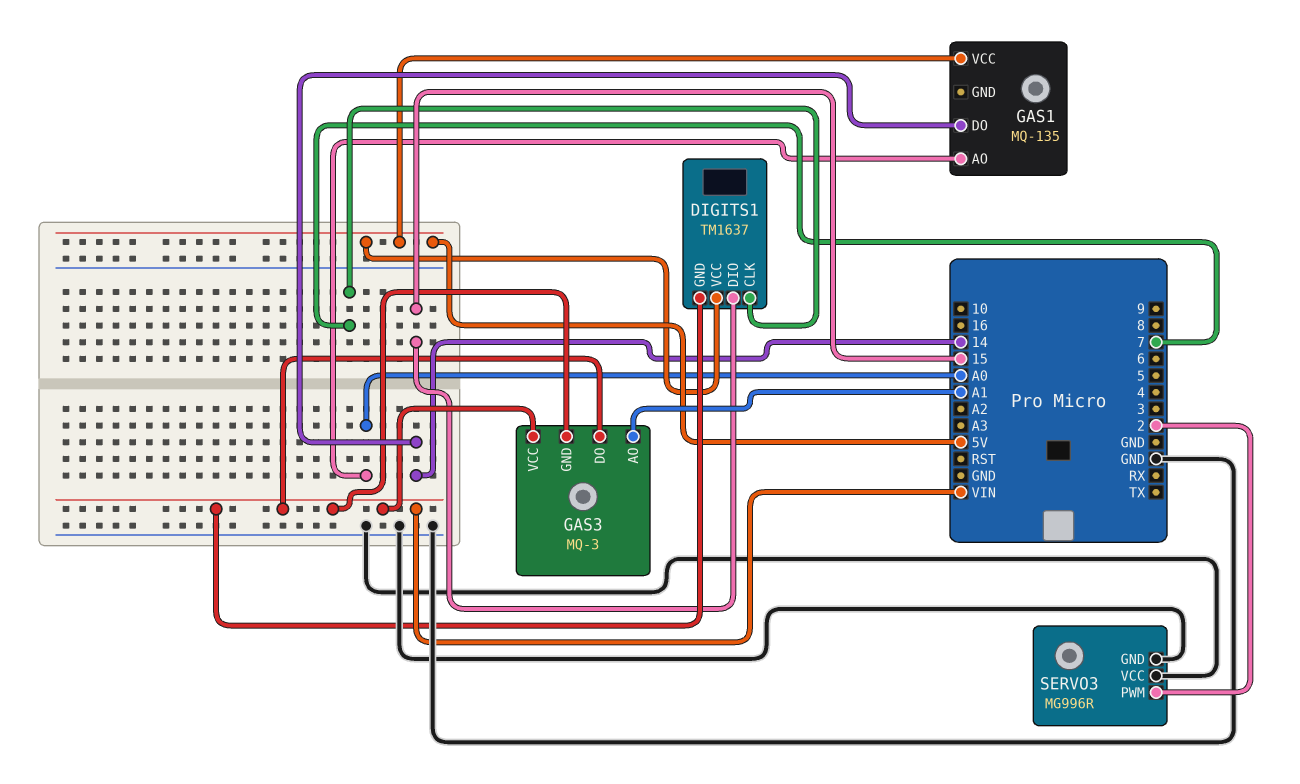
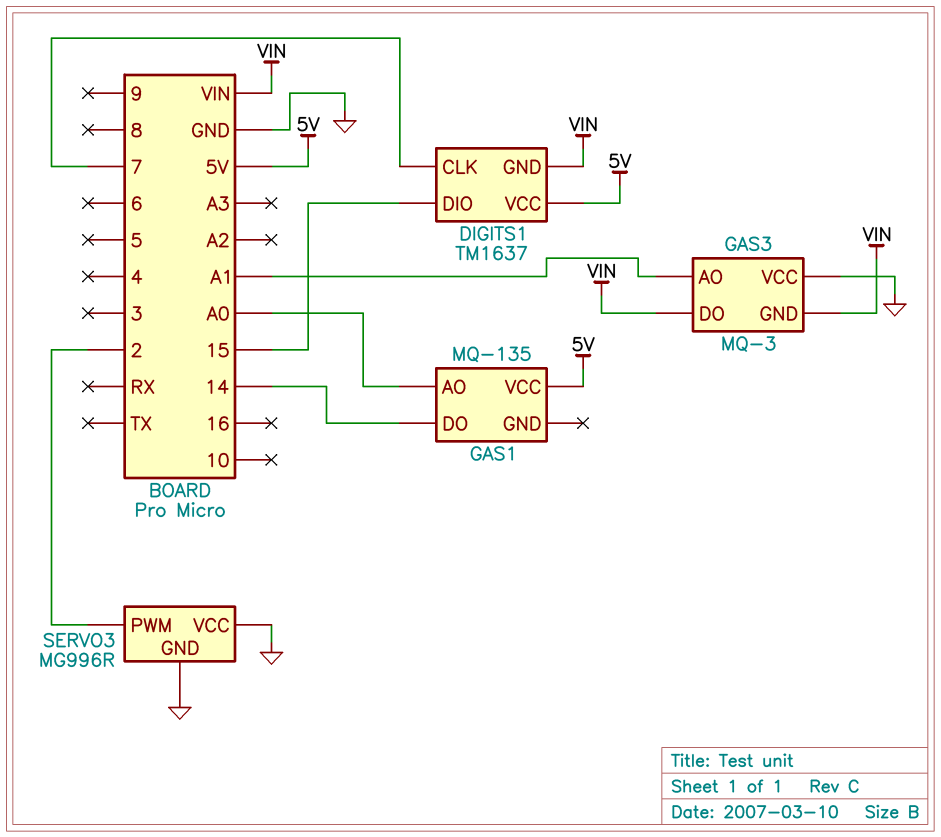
GAS3 pin VCC: VIN -> GND

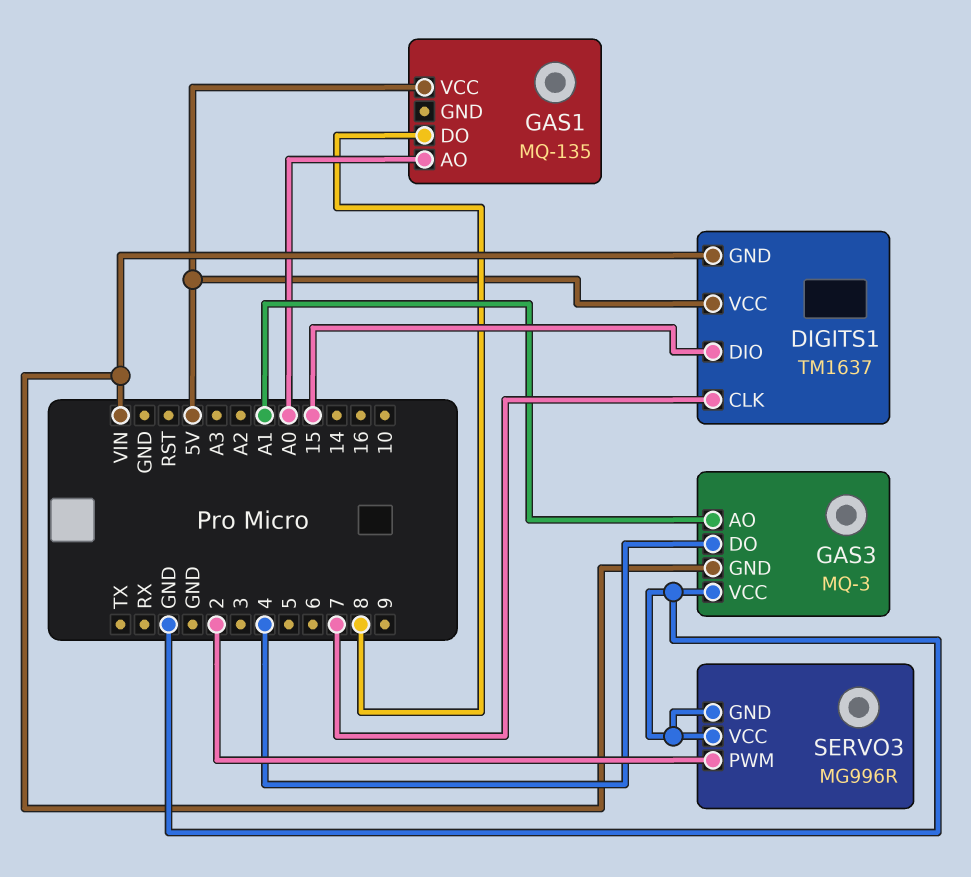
GAS1 pin DO: 14 -> 8
GAS3 pin DO: VIN -> 4

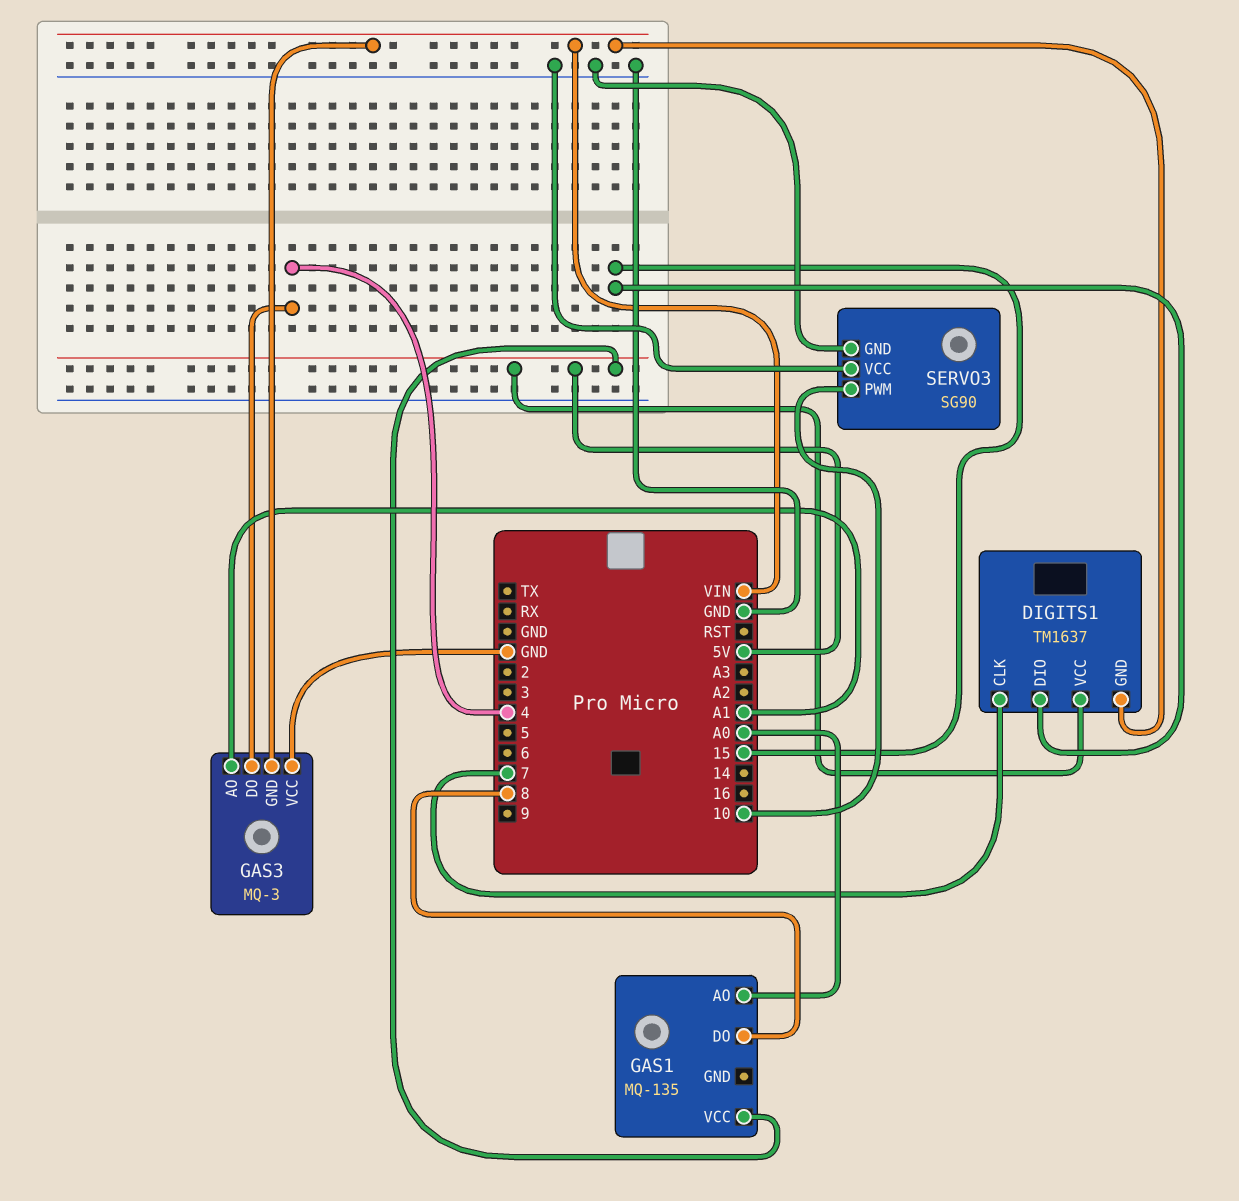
SERVO3: MG996R -> SG90
SERVO3 pin PWM: 2 -> 10

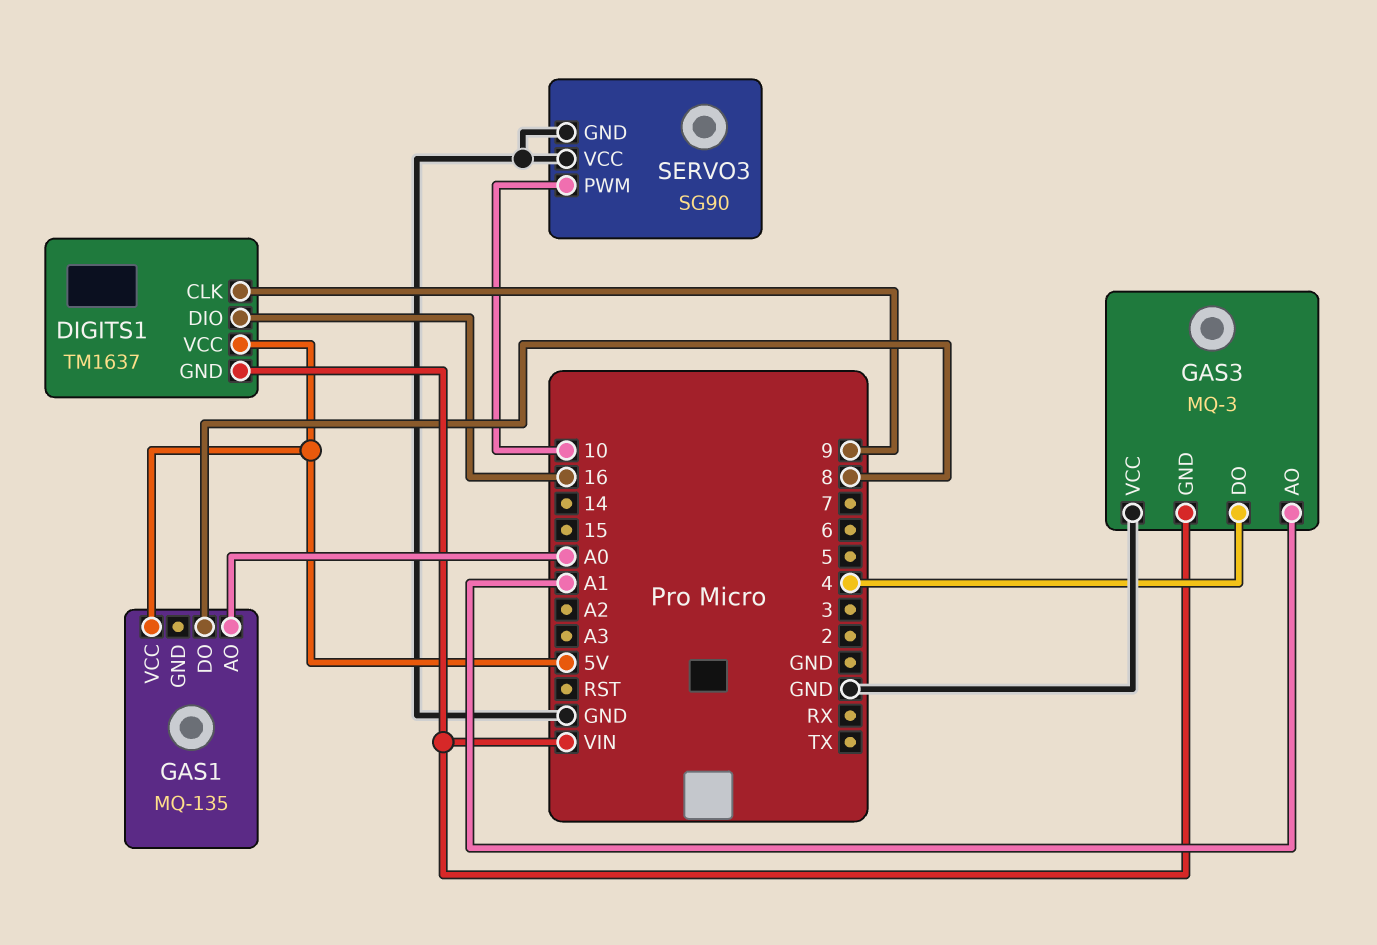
DIGITS1 pin CLK: 7 -> 9
DIGITS1 pin DIO: 15 -> 16

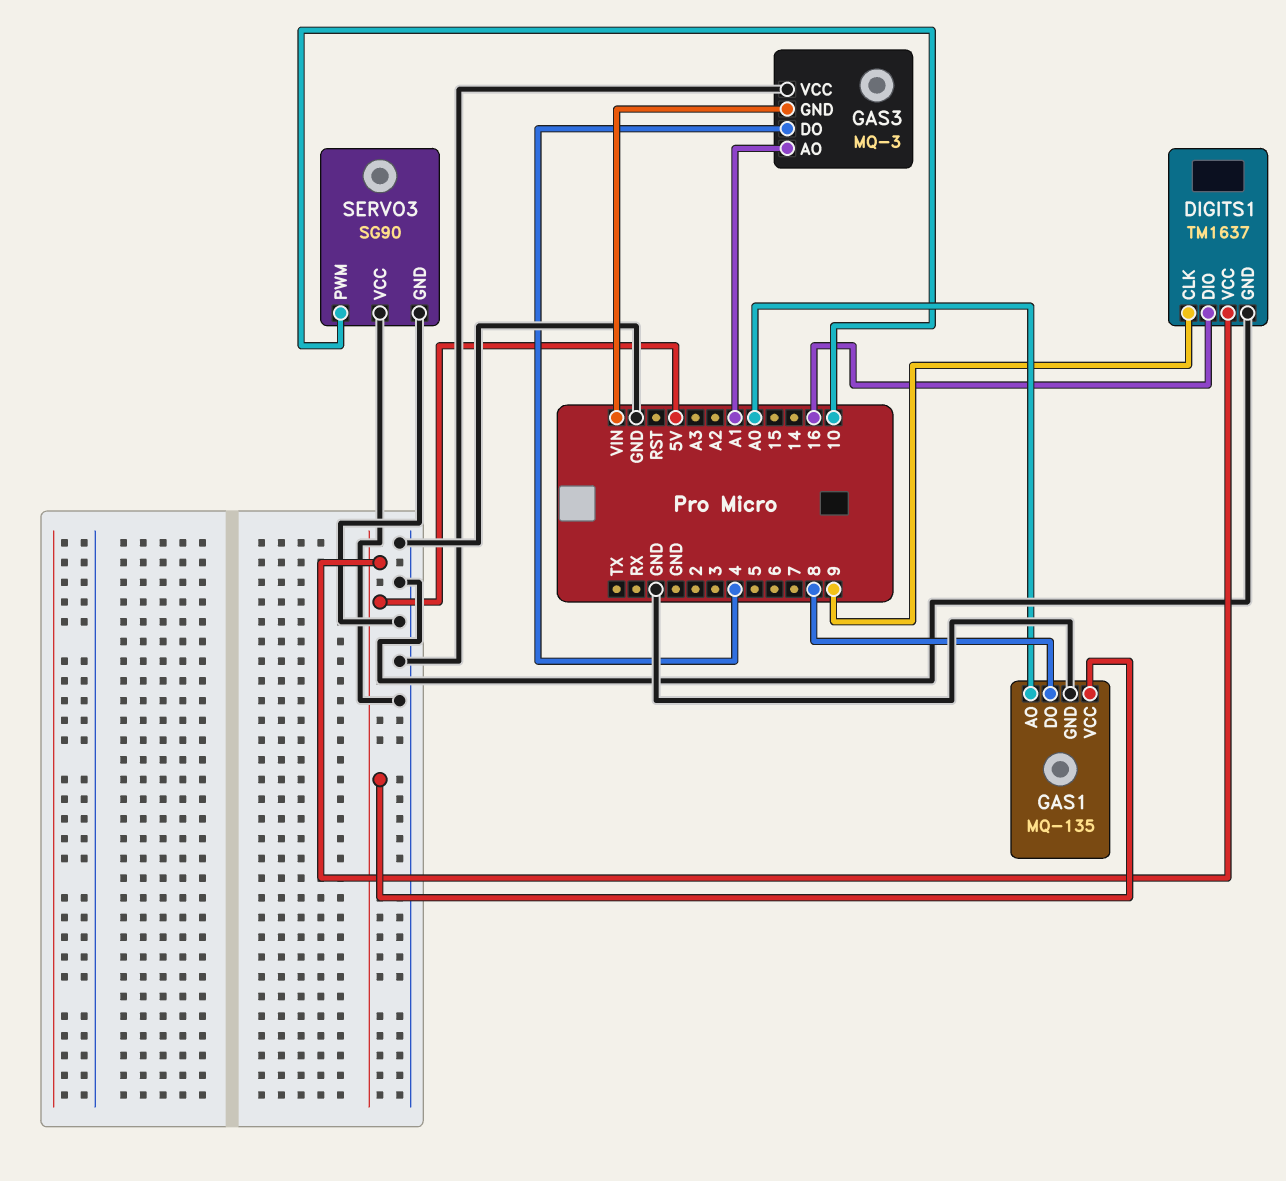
DIGITS1 pin GND: VIN -> GND
GAS1 pin GND: none -> GND

